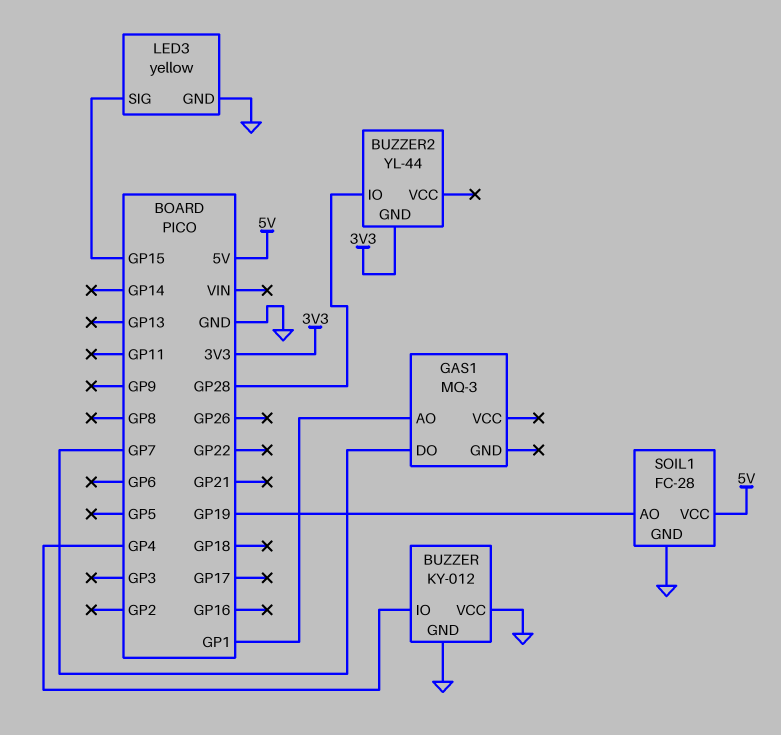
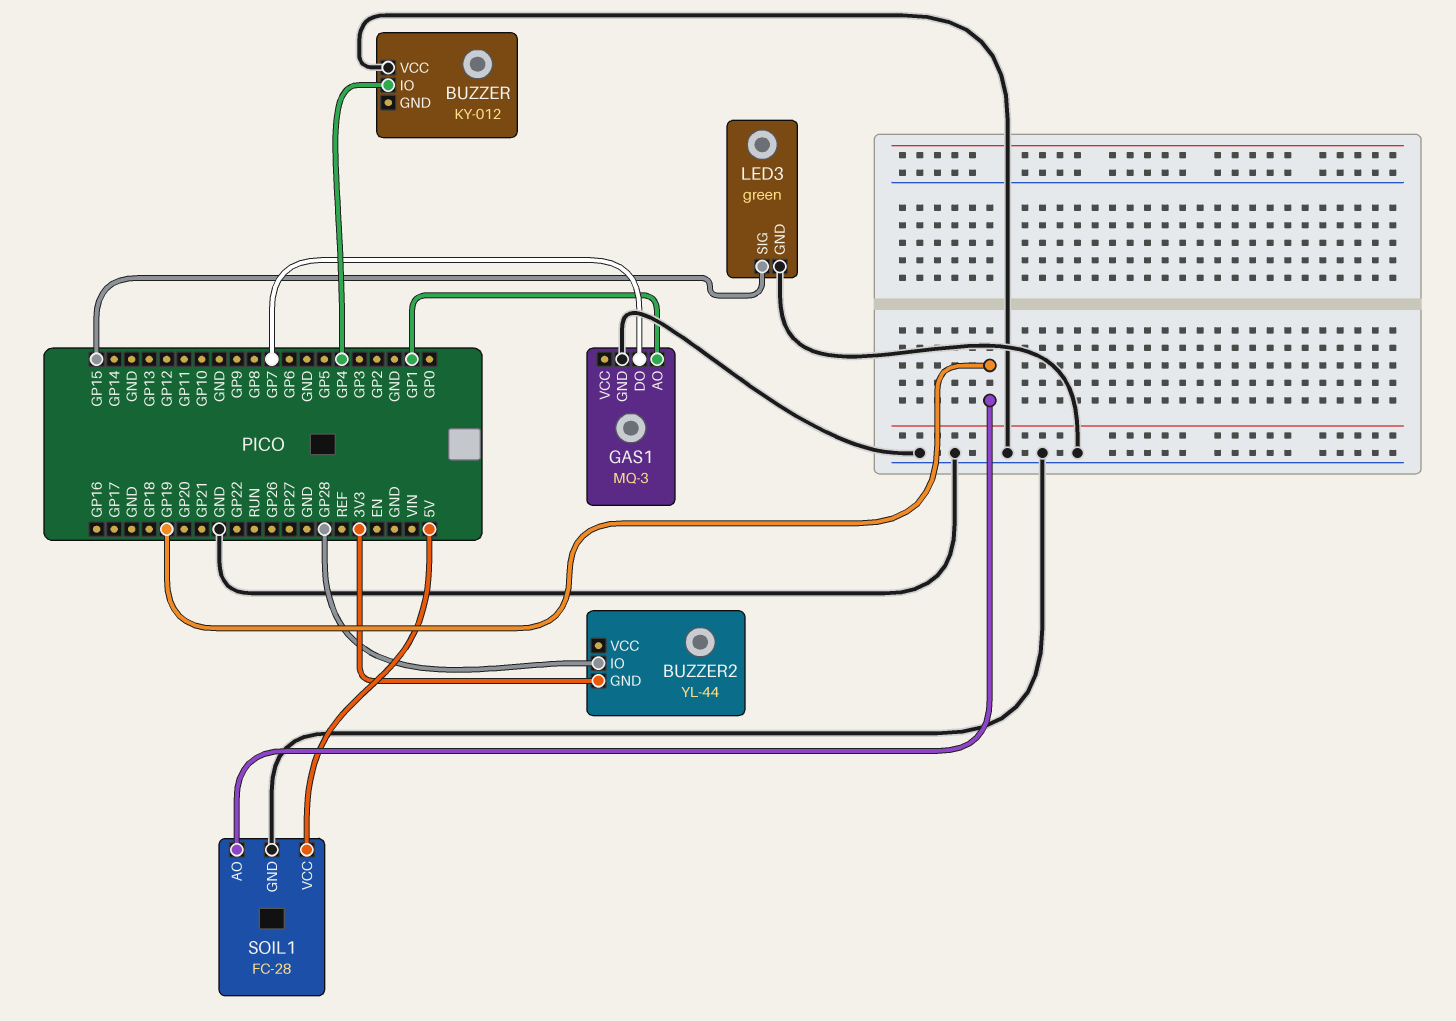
BUZZER pin GND: GND -> none
GAS1 pin GND: none -> GND
LED3: yellow -> green

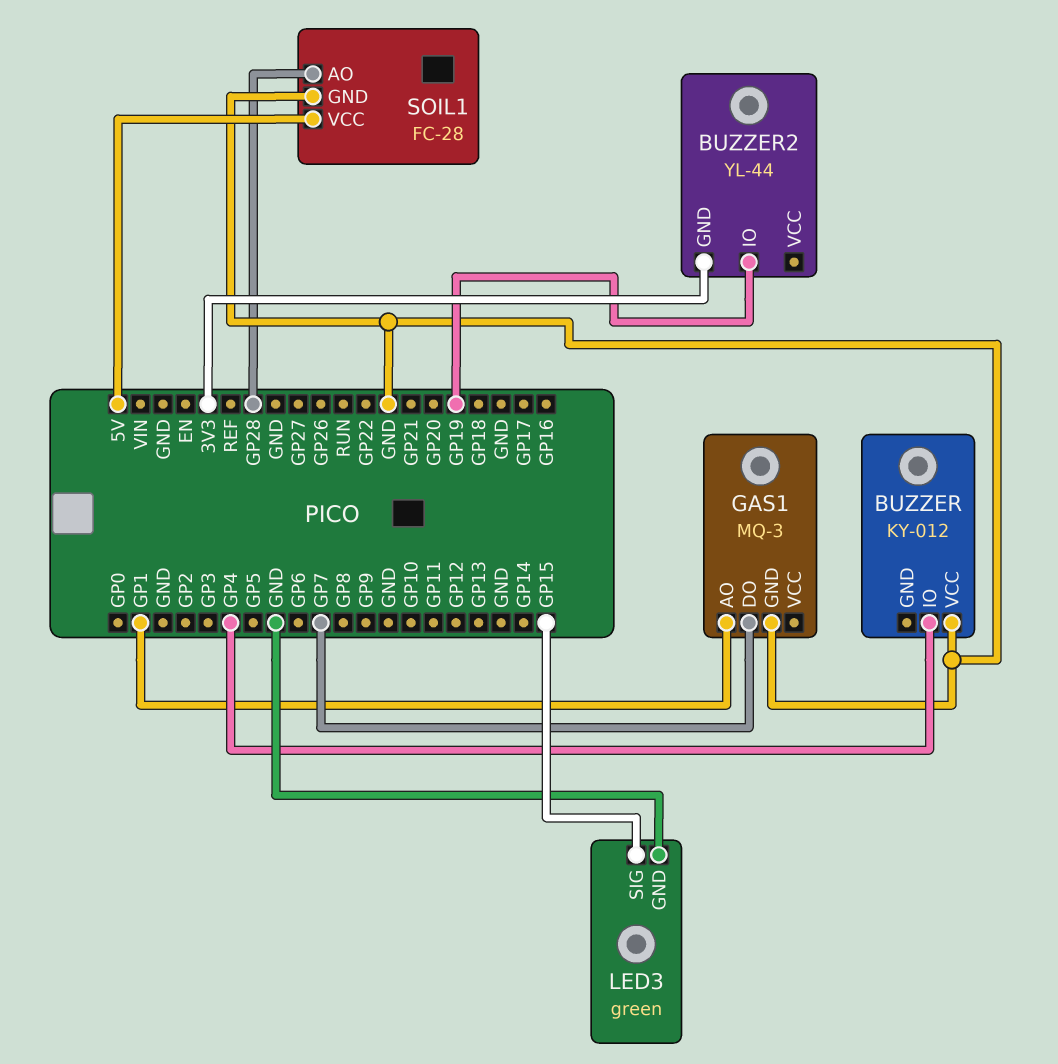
BUZZER2 pin IO: GP28 -> GP19
SOIL1 pin AO: GP19 -> GP28

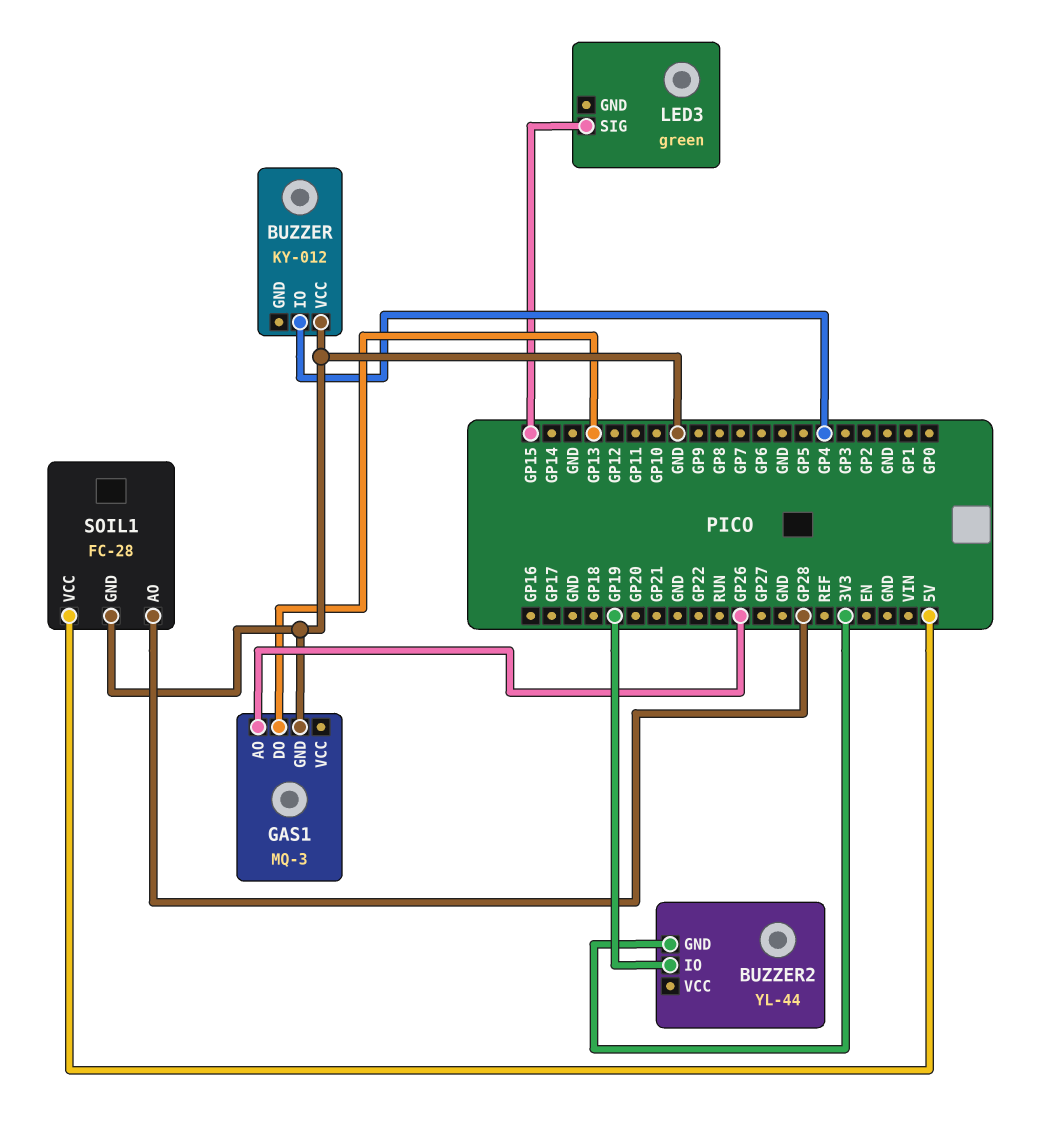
GAS1 pin AO: GP1 -> GP26
GAS1 pin DO: GP7 -> GP13
LED3 pin GND: GND -> none

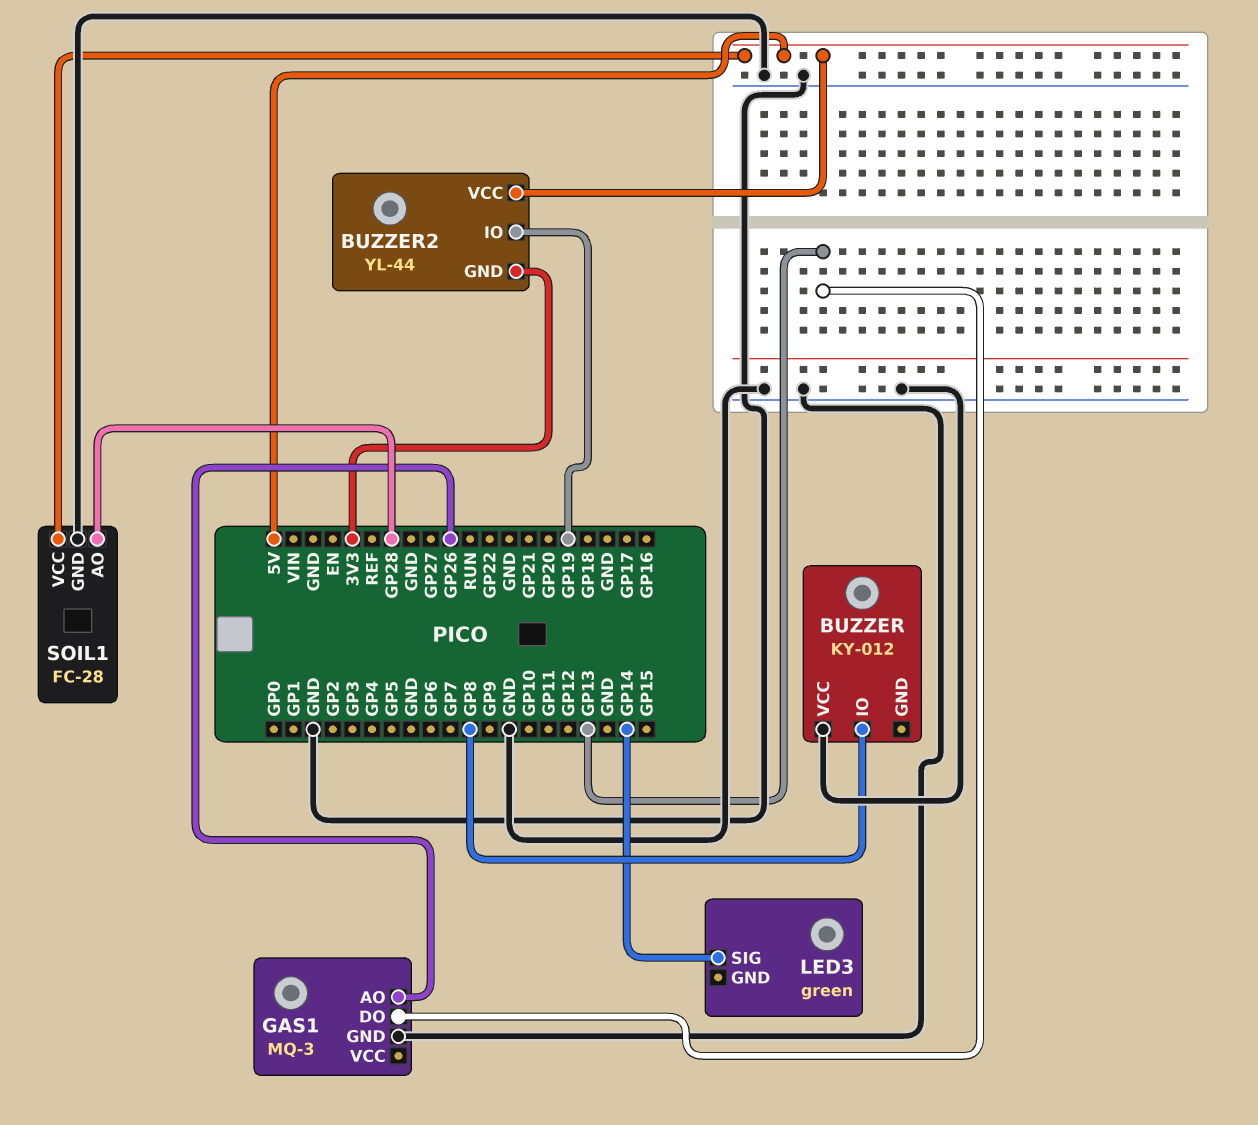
BUZZER pin IO: GP4 -> GP8
BUZZER2 pin VCC: none -> 5V
LED3 pin SIG: GP15 -> GP14

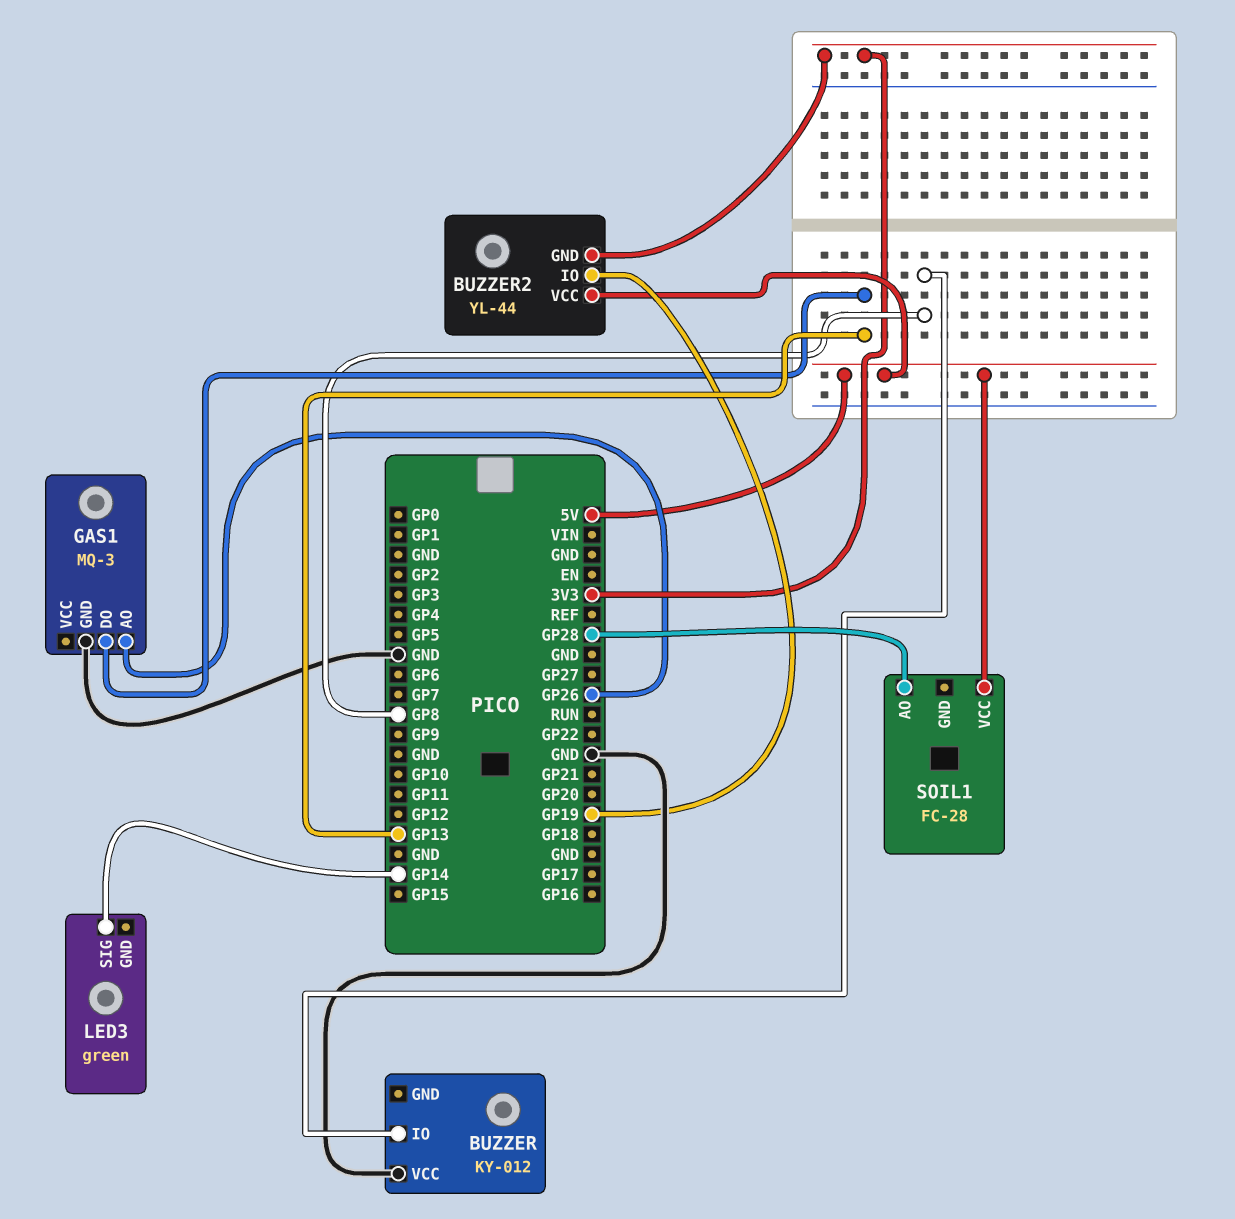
SOIL1 pin GND: GND -> none

